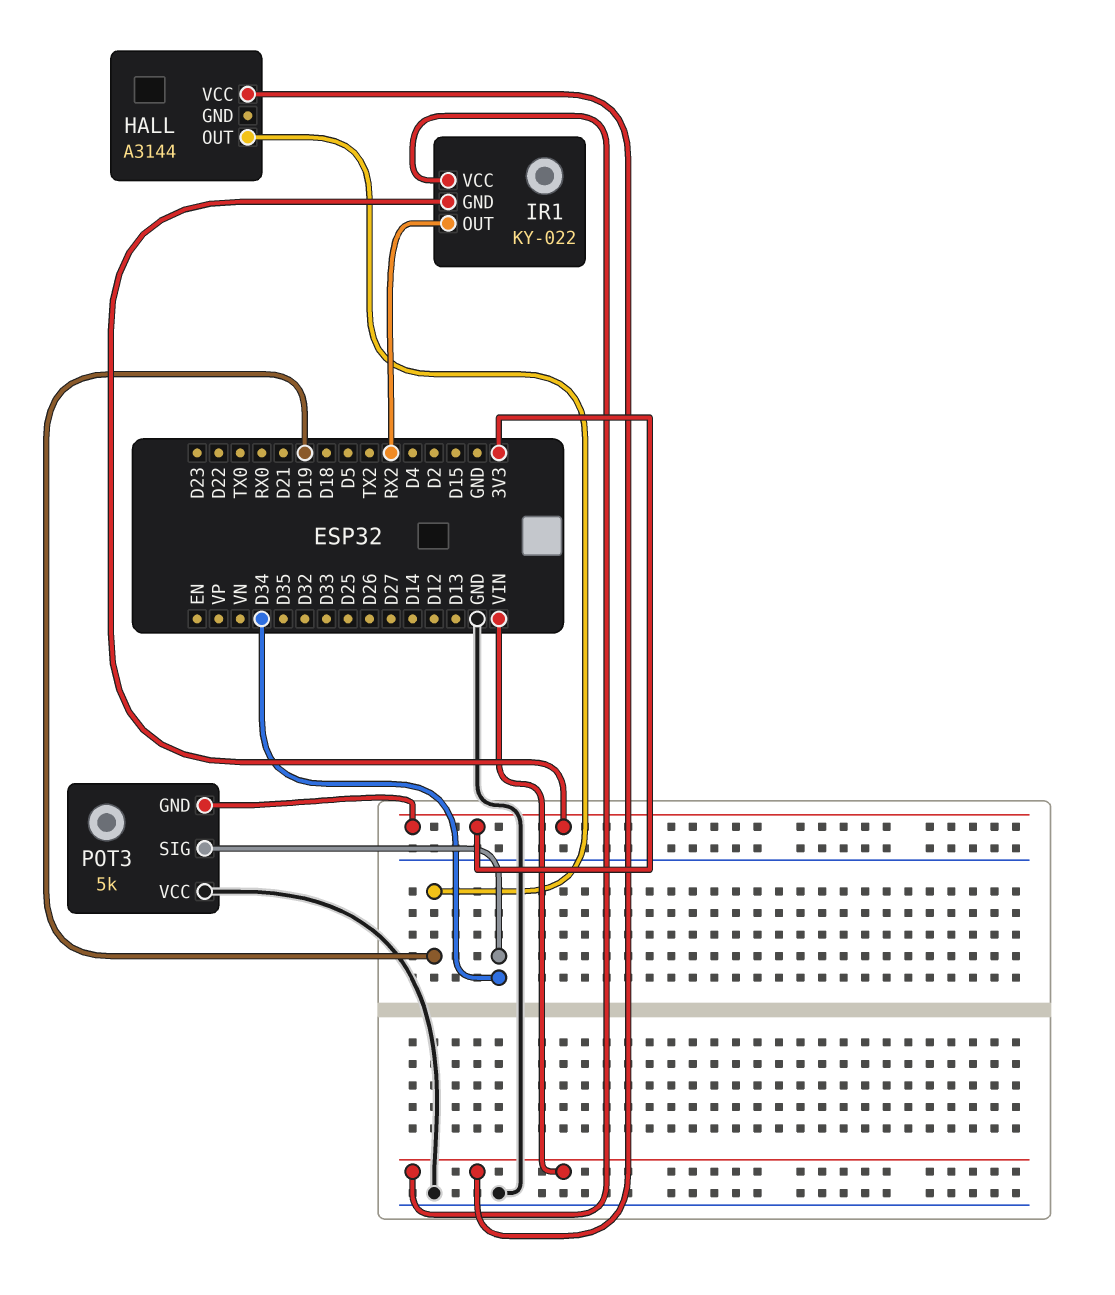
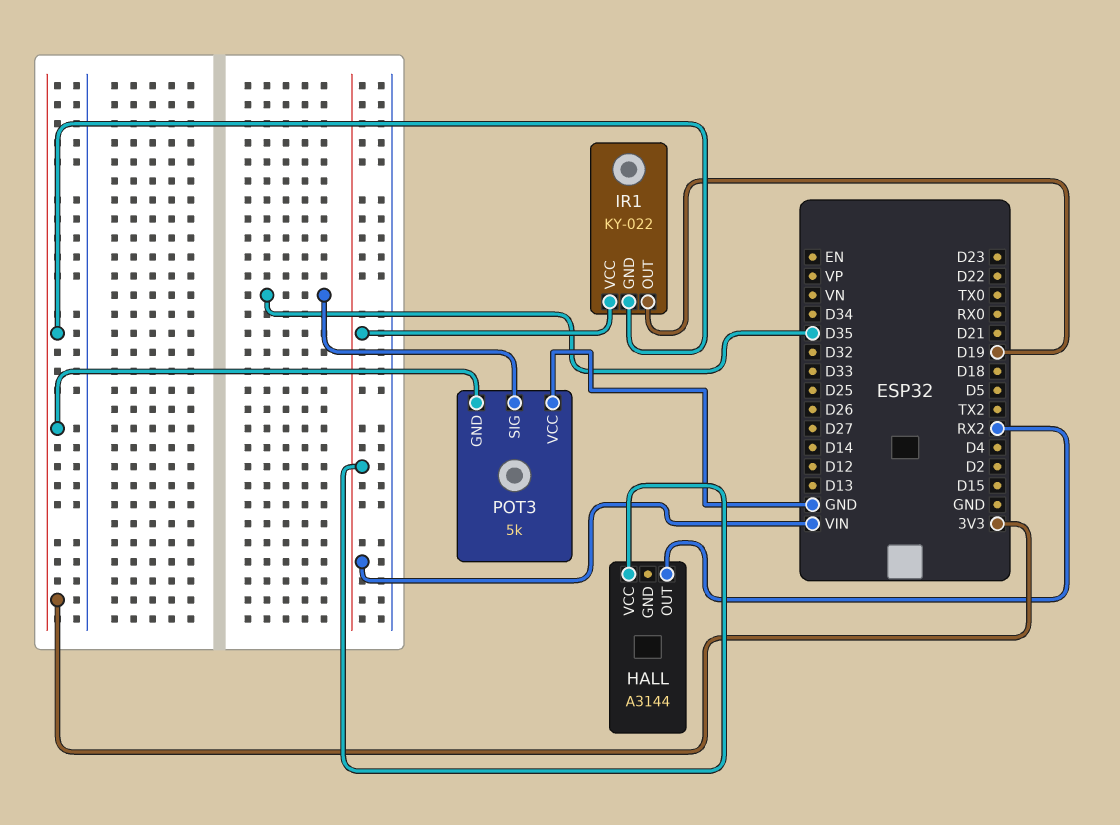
HALL pin OUT: D19 -> RX2
IR1 pin OUT: RX2 -> D19
POT3 pin SIG: D34 -> D35

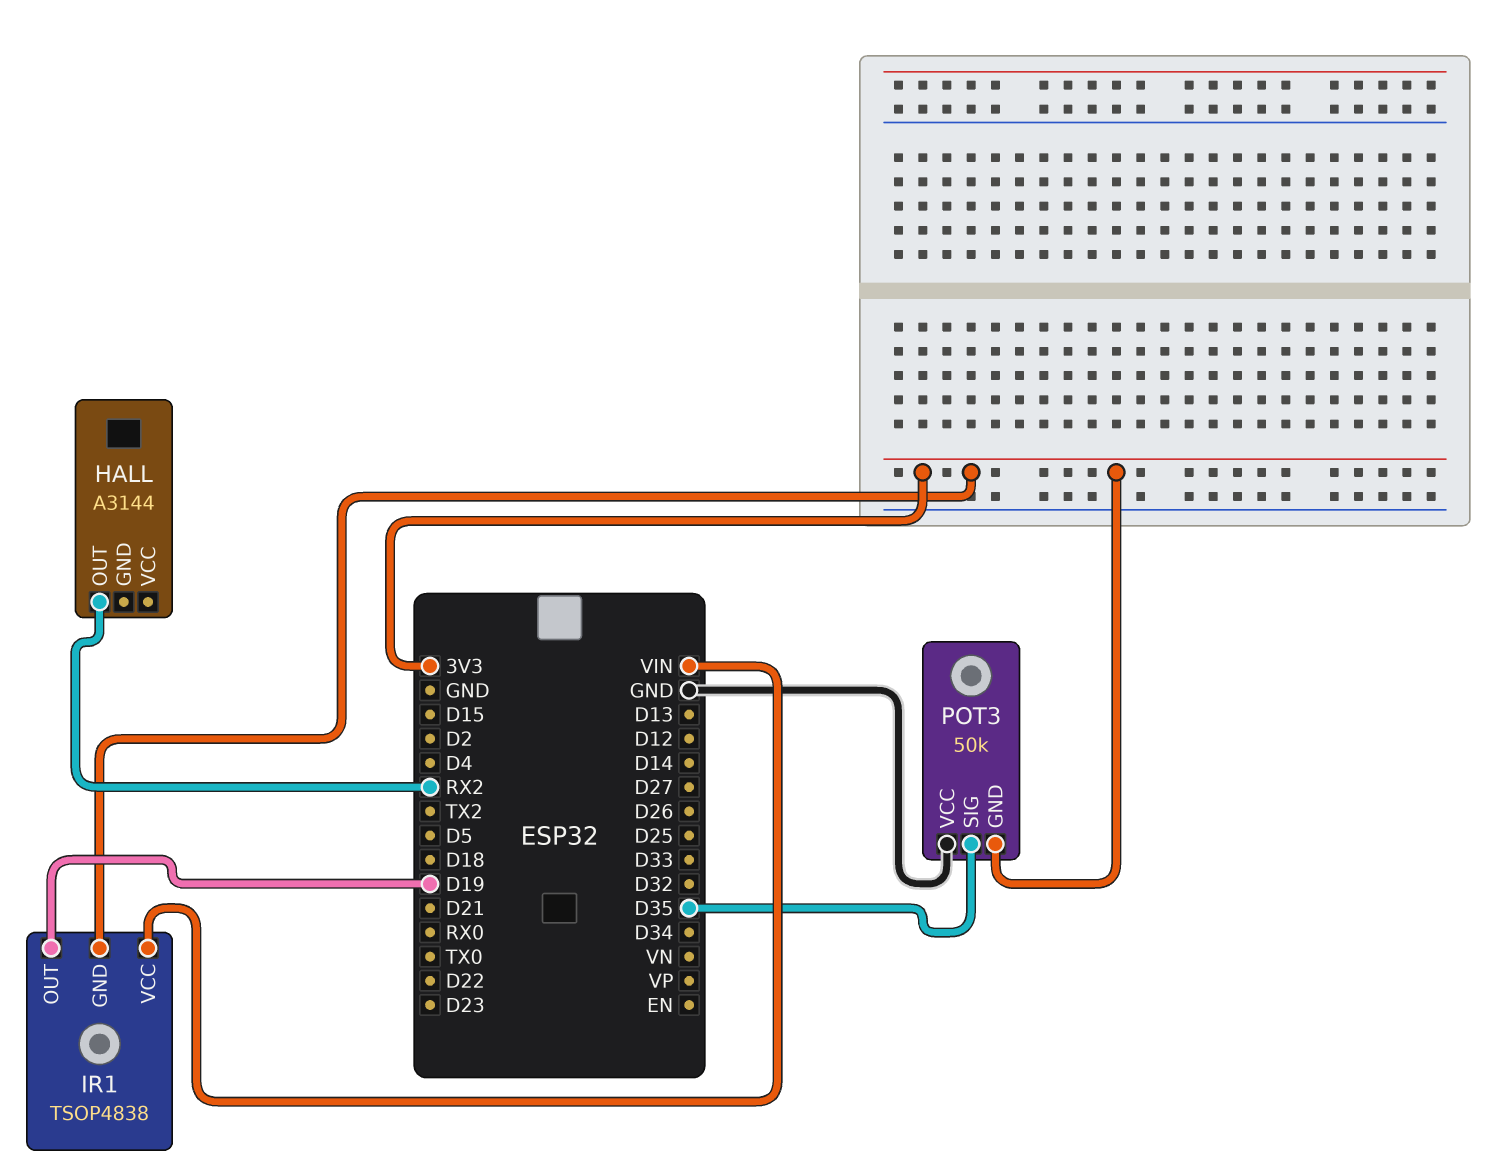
HALL pin VCC: VIN -> none
IR1: KY-022 -> TSOP4838
POT3: 5k -> 50k

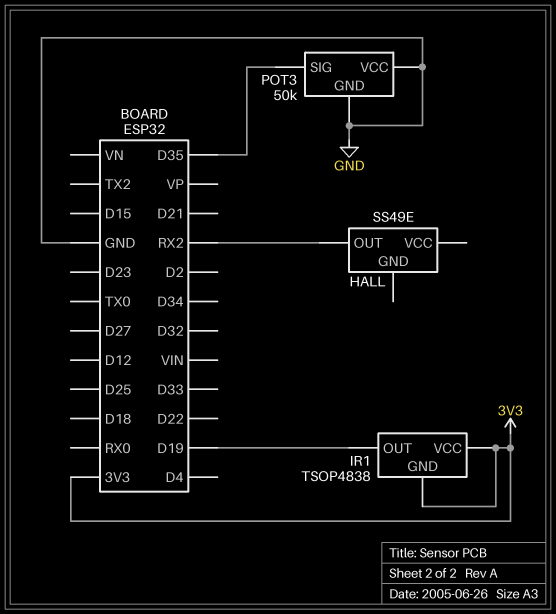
HALL: A3144 -> SS49E
IR1 pin VCC: VIN -> 3V3
POT3 pin GND: 3V3 -> GND

